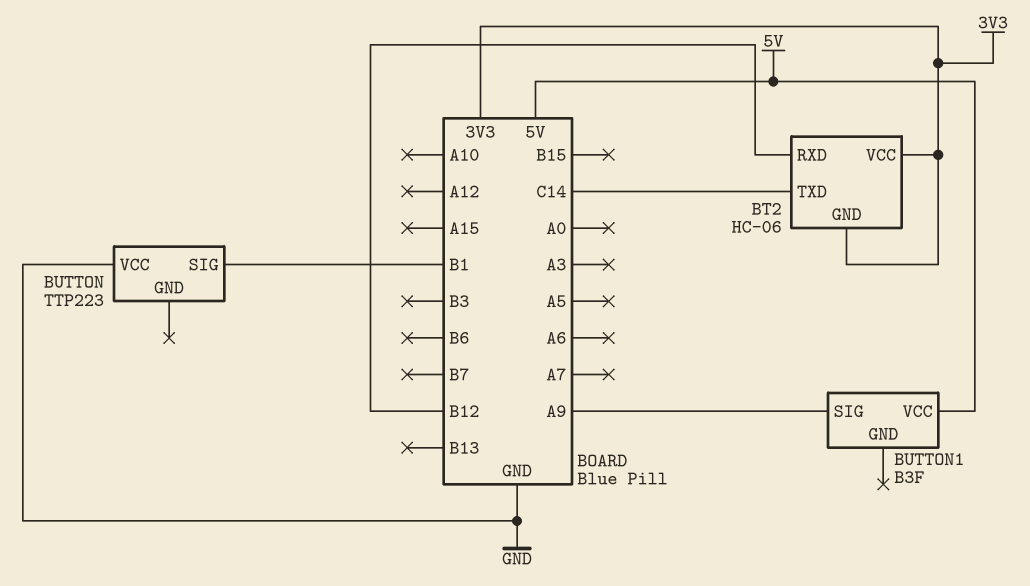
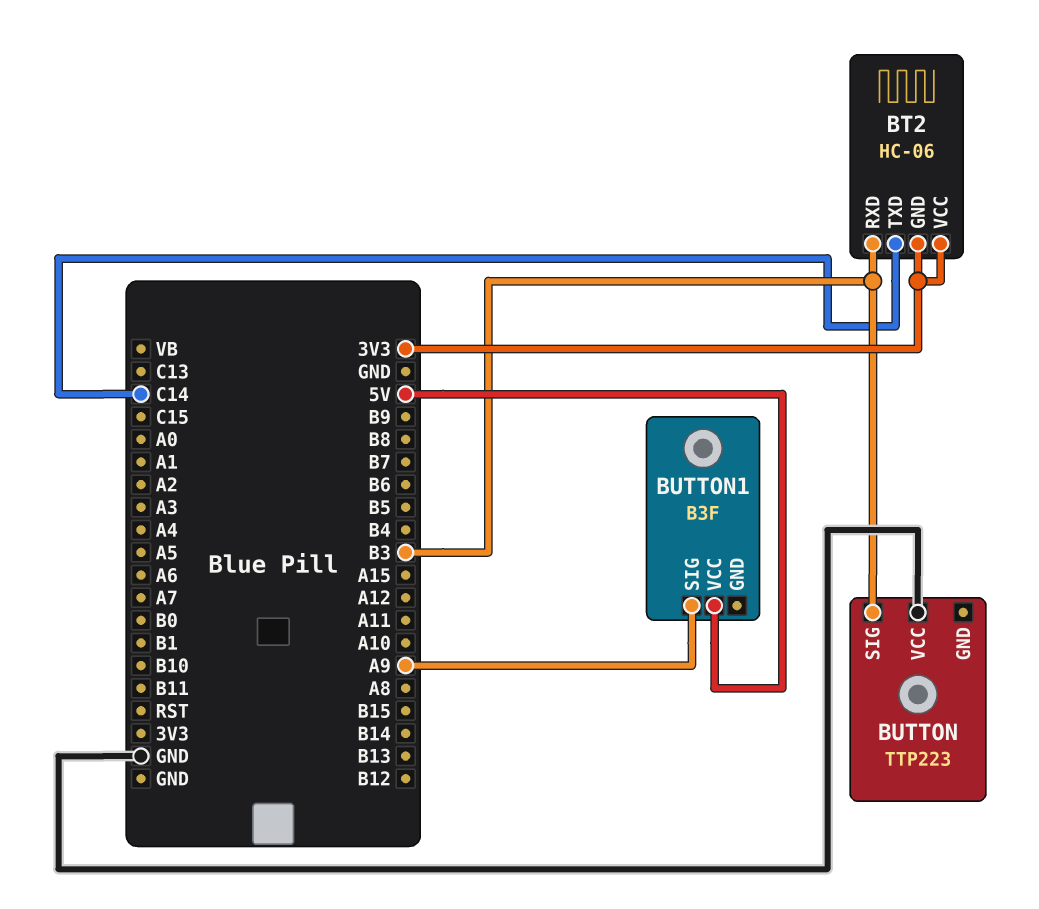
BT2 pin RXD: B12 -> B3
BUTTON pin SIG: B1 -> B3

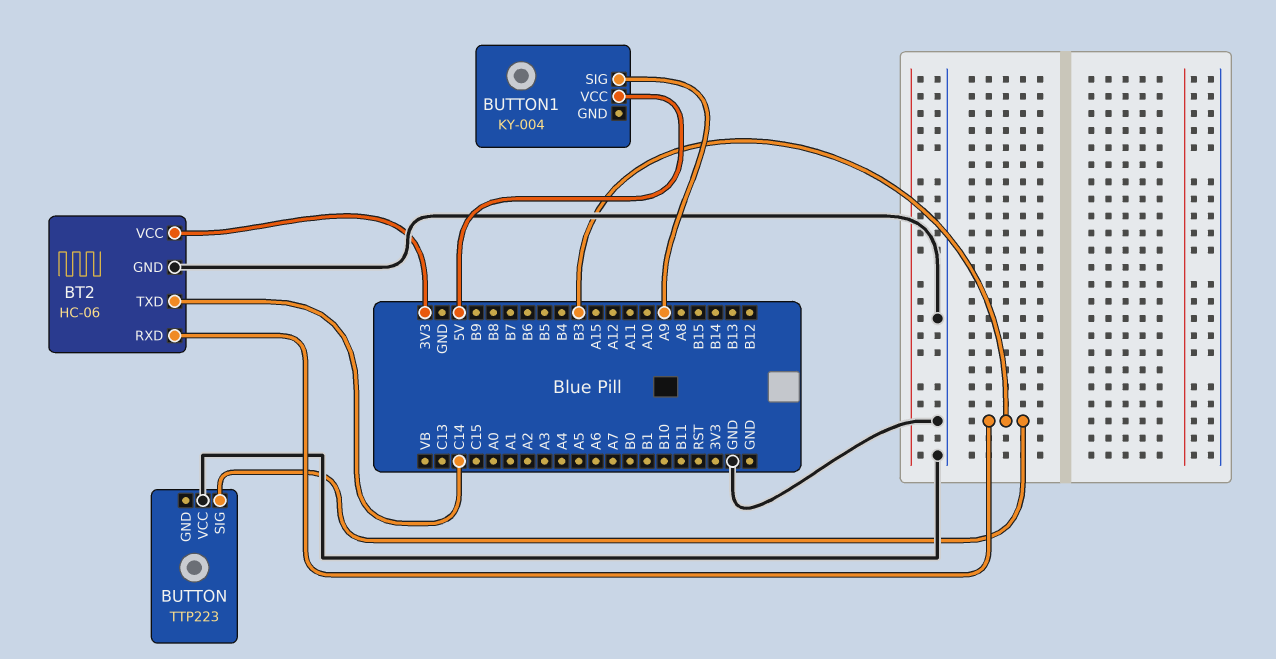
BT2 pin GND: 3V3 -> GND
BUTTON1: B3F -> KY-004

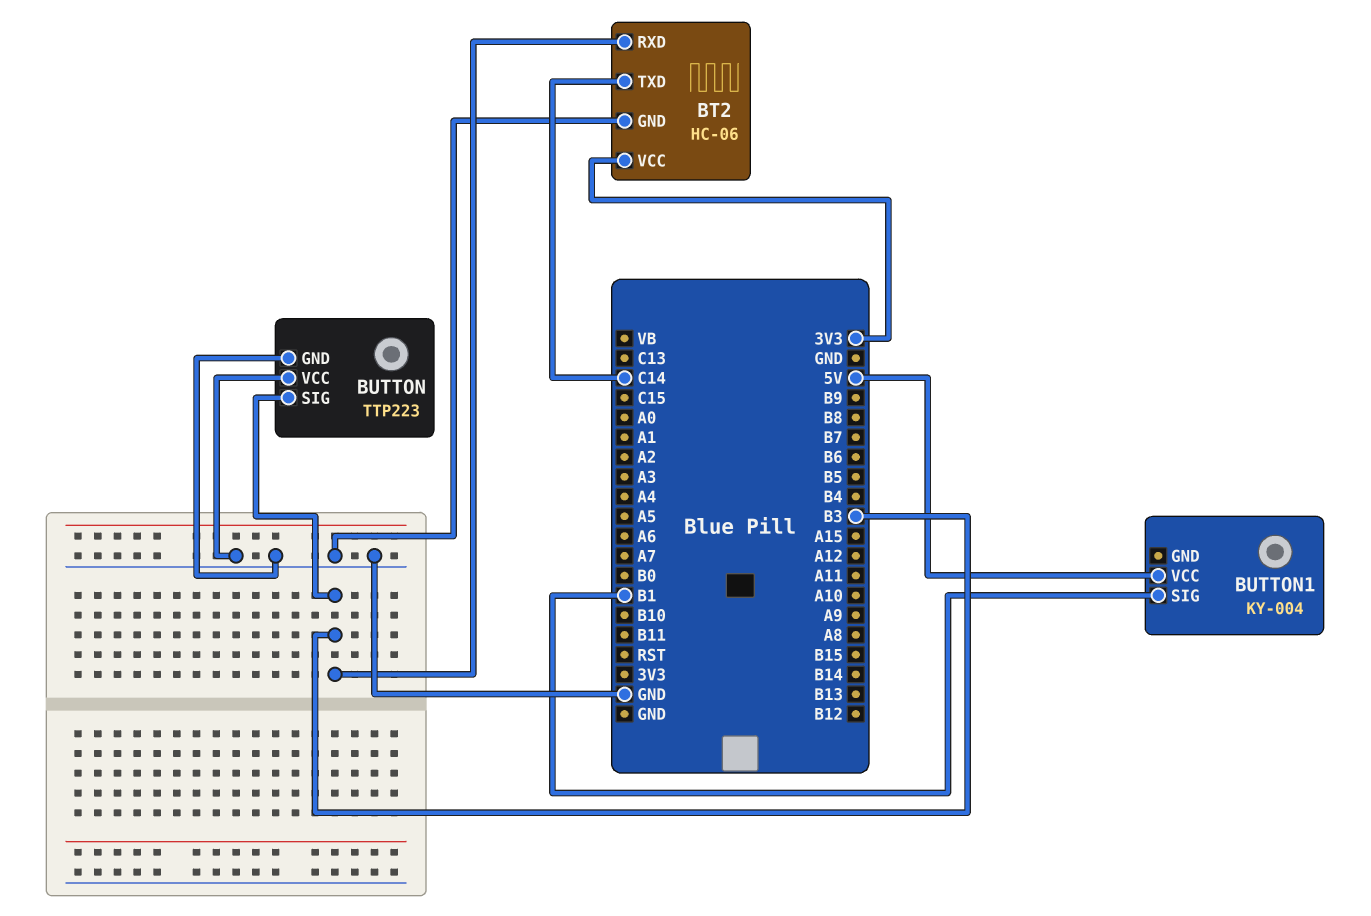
BUTTON pin GND: none -> GND
BUTTON1 pin SIG: A9 -> B1

